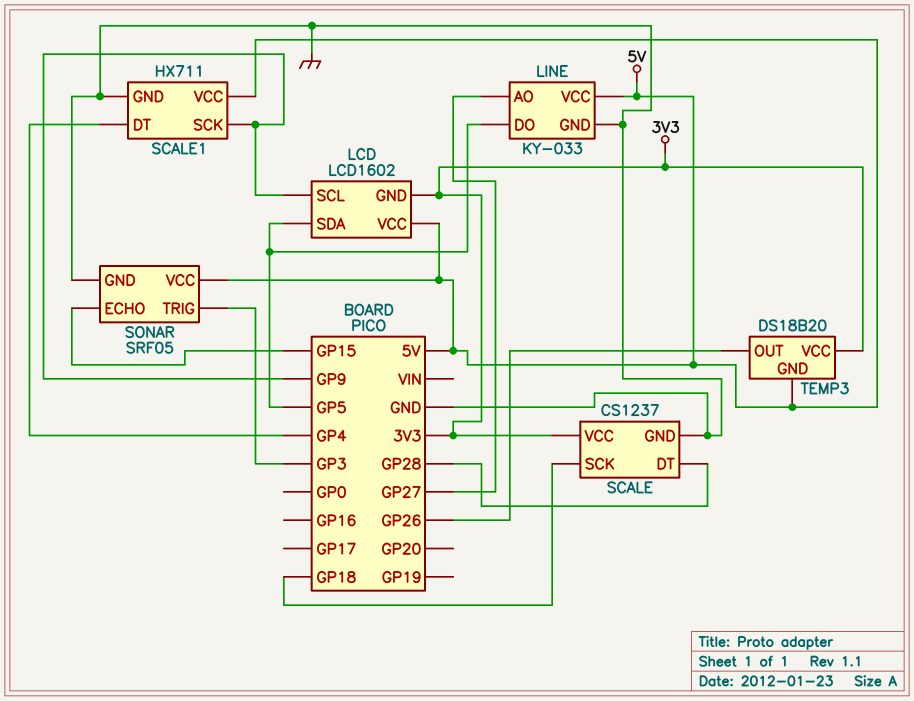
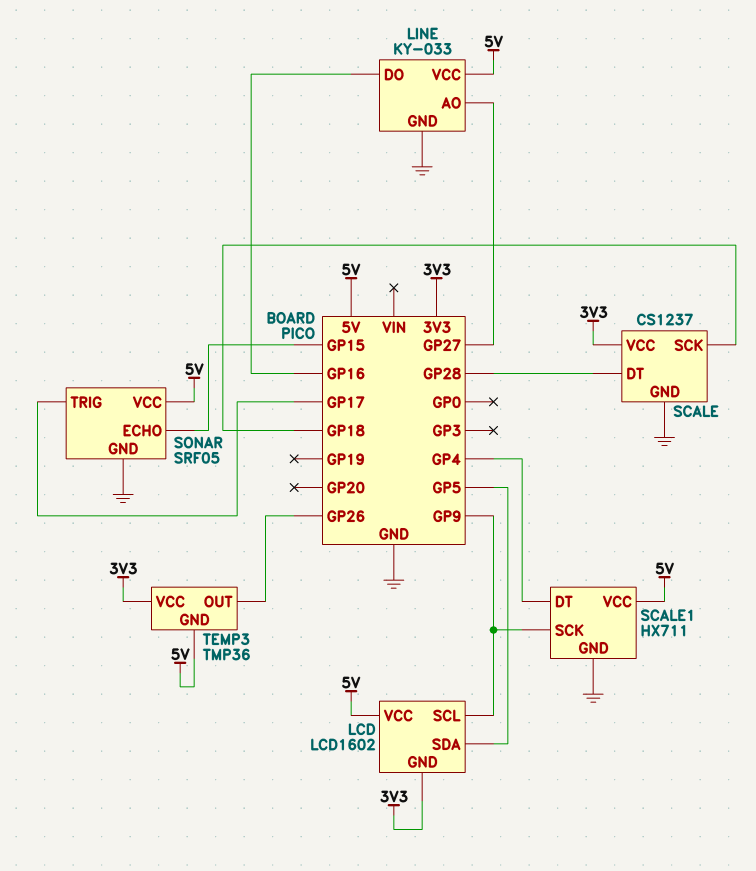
LINE pin DO: GP5 -> GP16
SONAR pin TRIG: GP3 -> GP17
TEMP3: DS18B20 -> TMP36

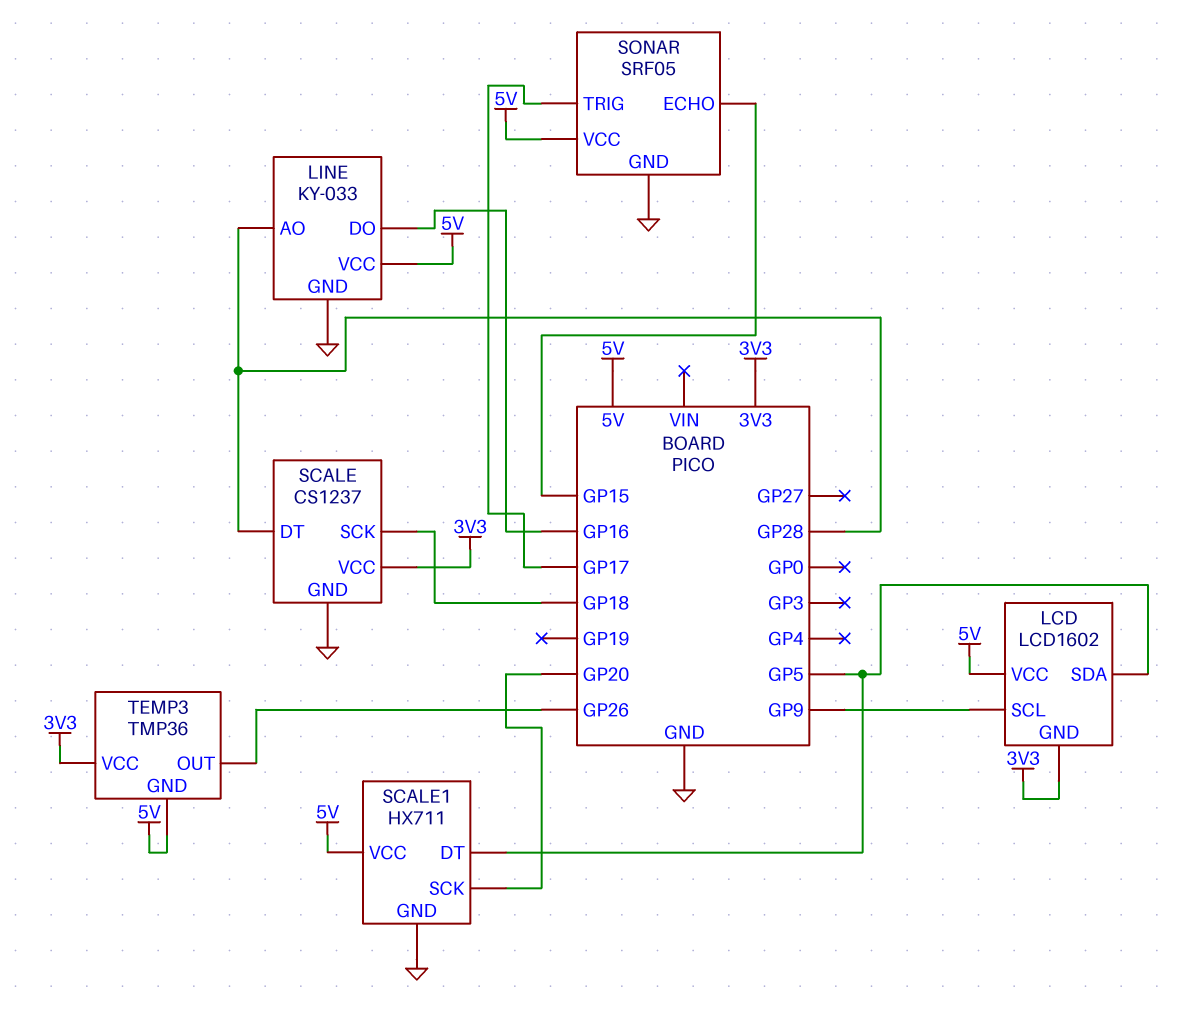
LINE pin AO: GP27 -> GP28
SCALE1 pin DT: GP4 -> GP5
SCALE1 pin SCK: GP9 -> GP20

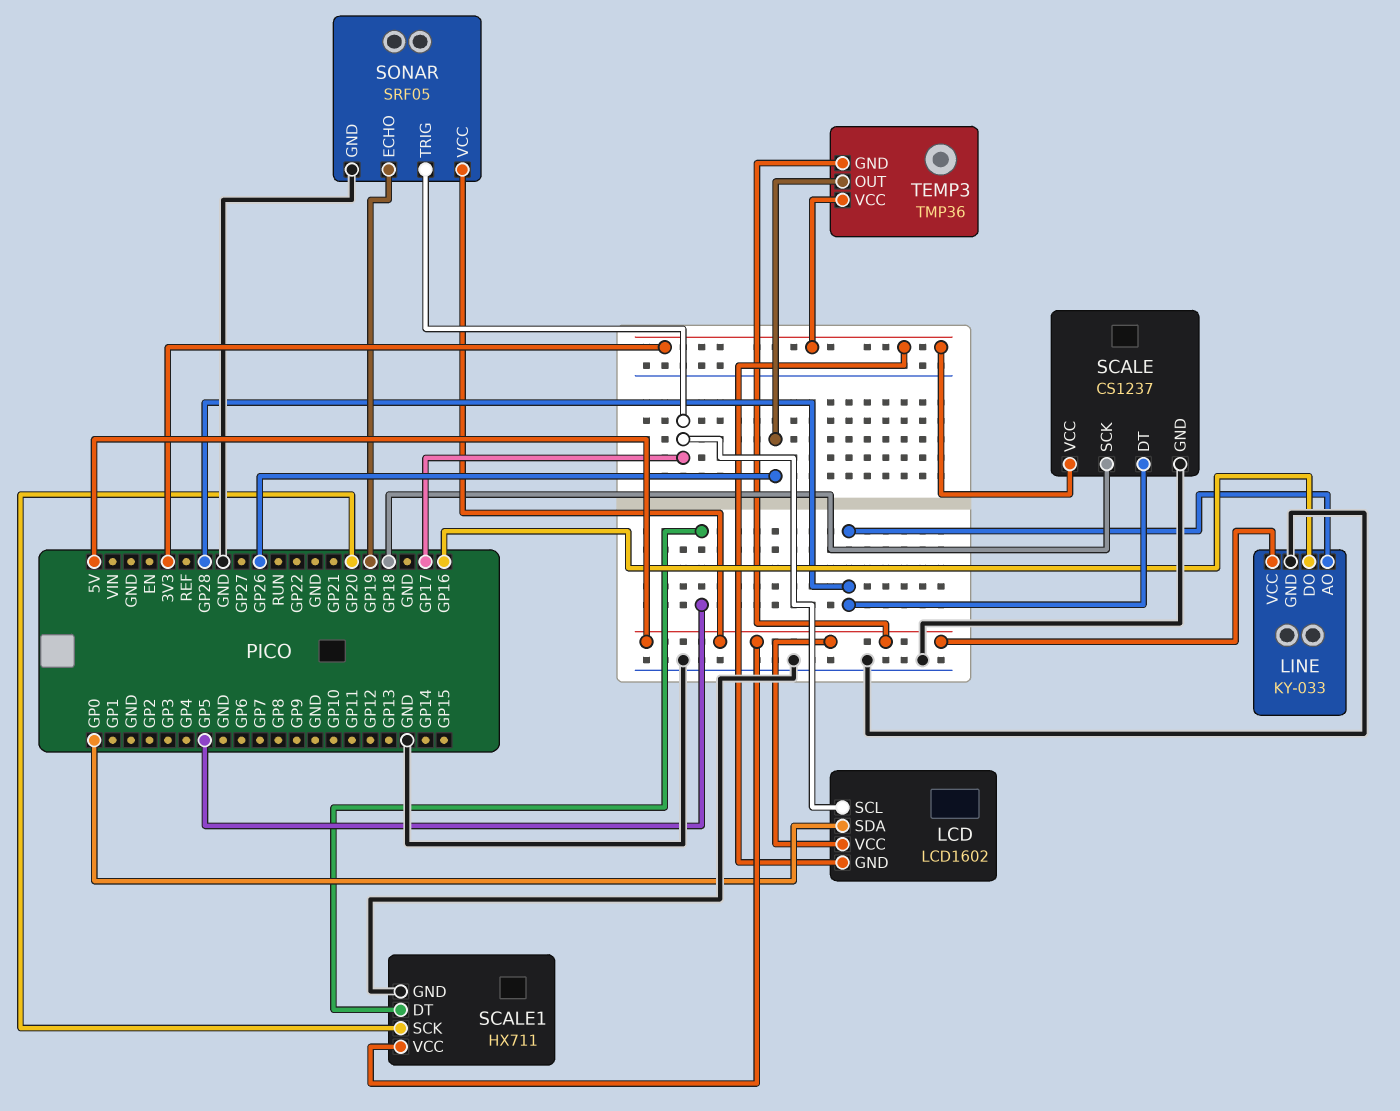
LCD pin SCL: GP9 -> GP17
LCD pin SDA: GP5 -> GP0
SONAR pin ECHO: GP15 -> GP19

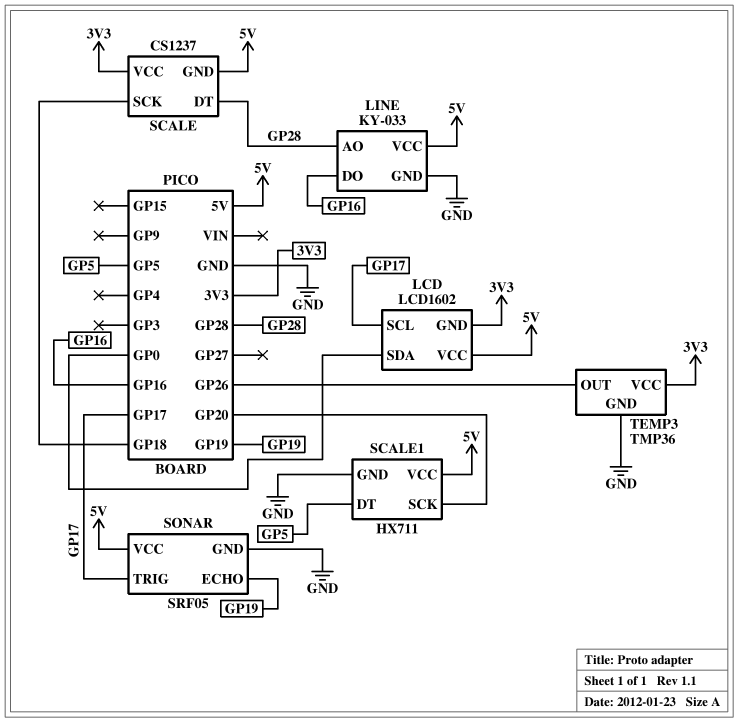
SCALE pin GND: GND -> 5V
TEMP3 pin GND: 5V -> GND

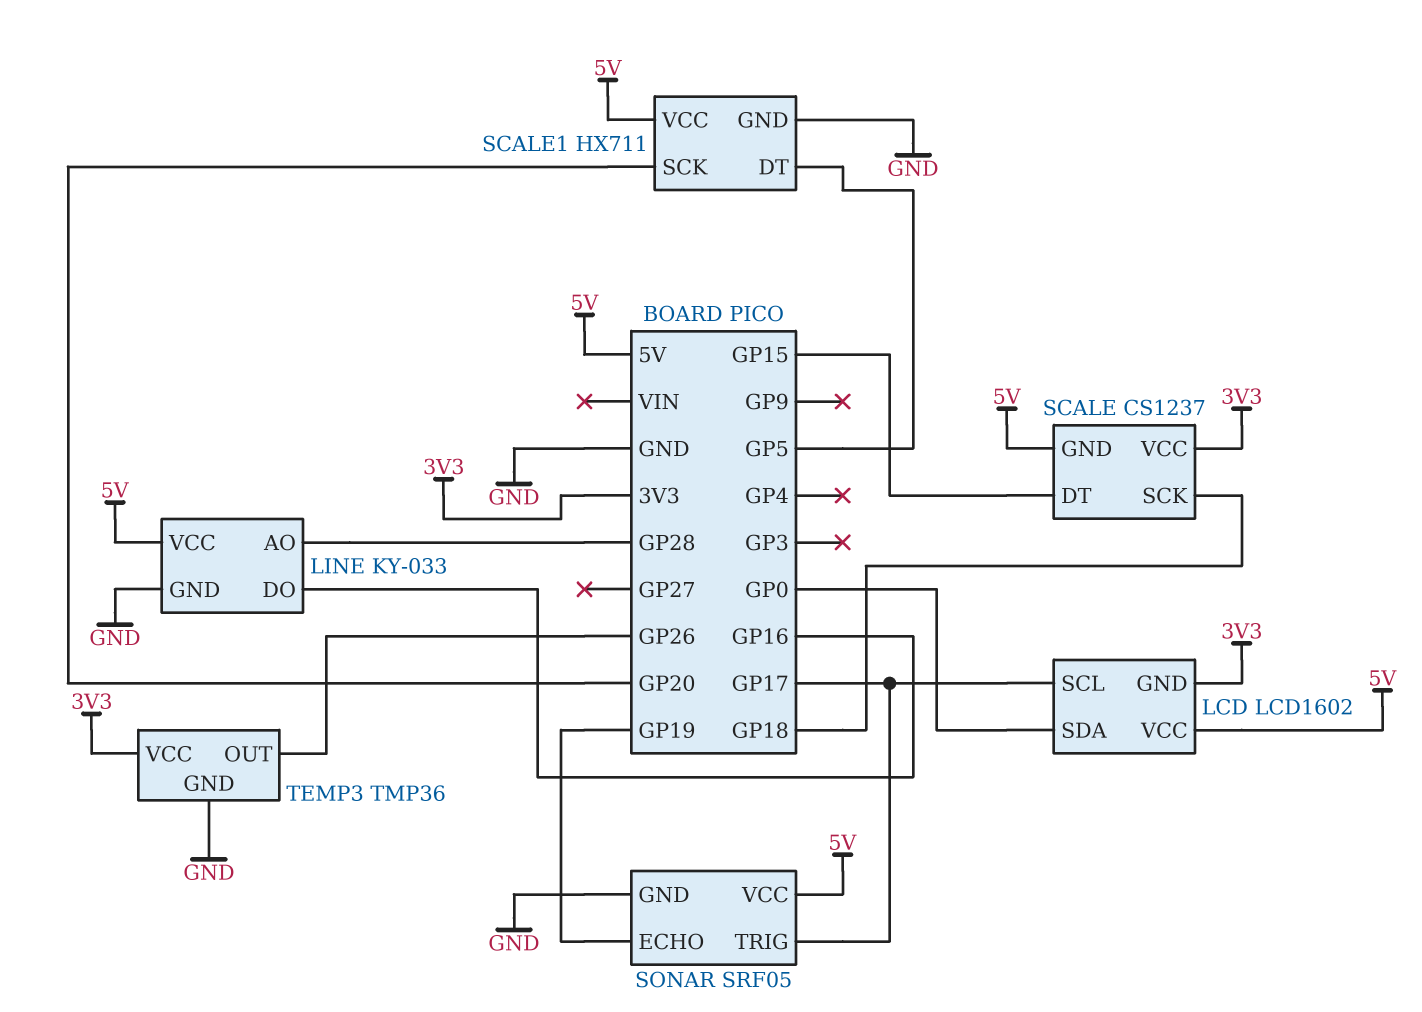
SCALE pin DT: GP28 -> GP15

